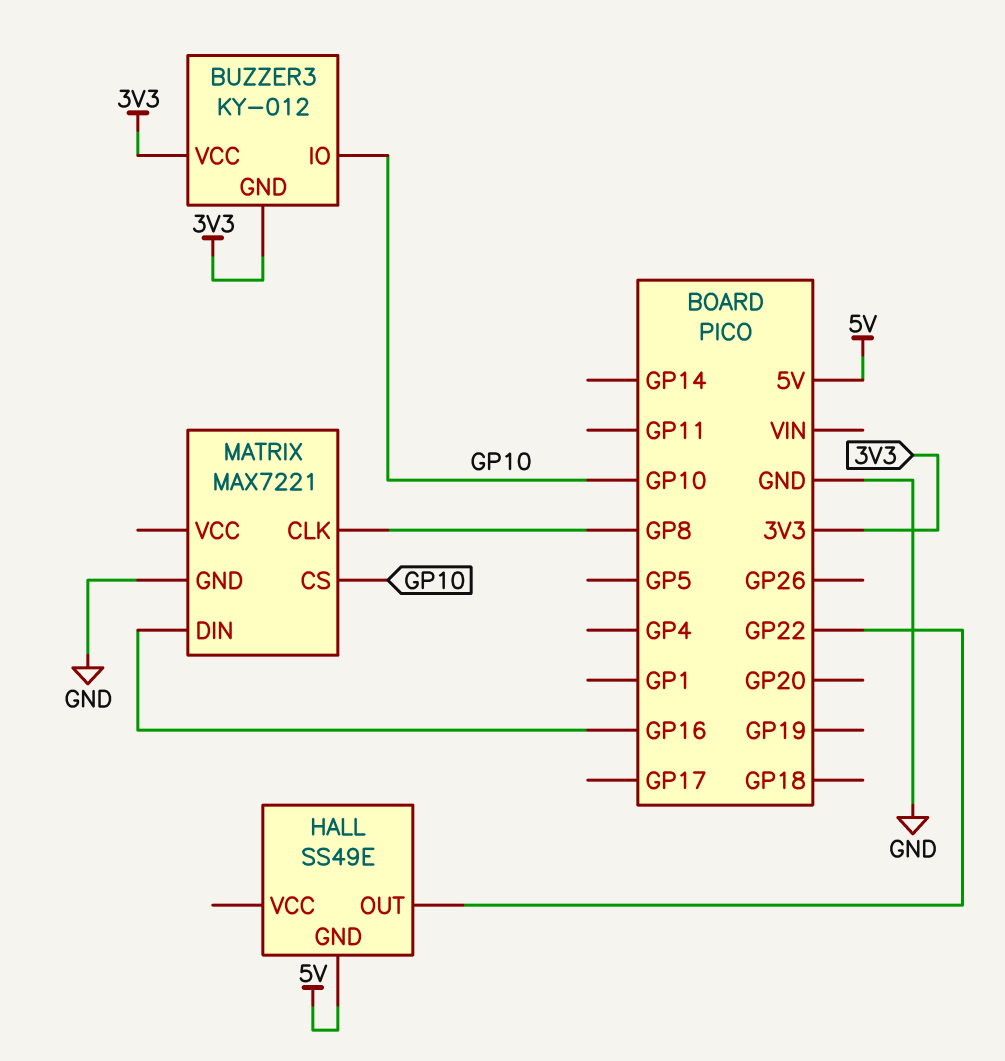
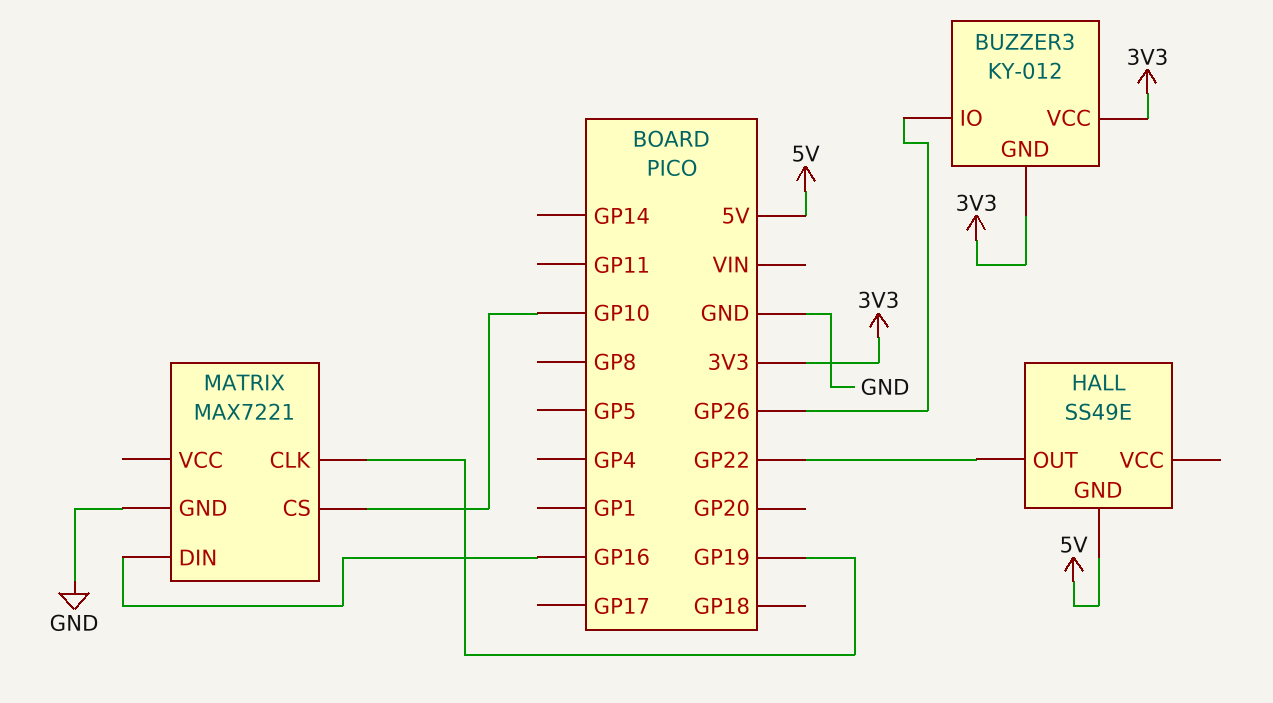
BUZZER3 pin IO: GP10 -> GP26
MATRIX pin CLK: GP8 -> GP19

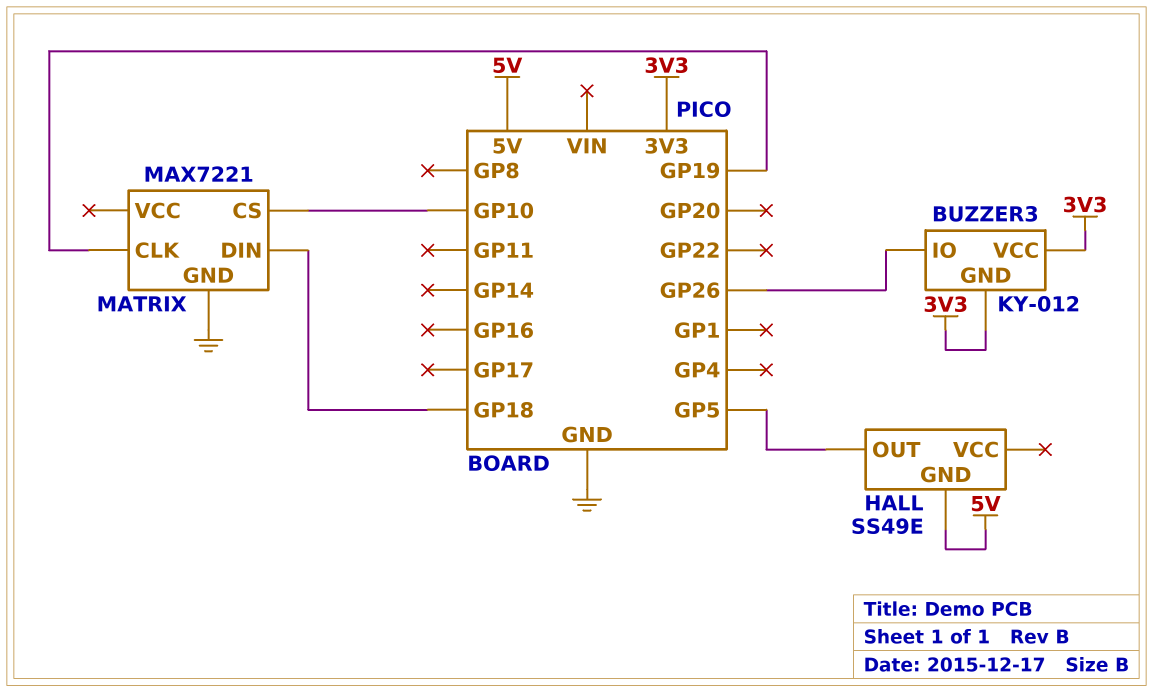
HALL pin OUT: GP22 -> GP5
MATRIX pin DIN: GP16 -> GP18

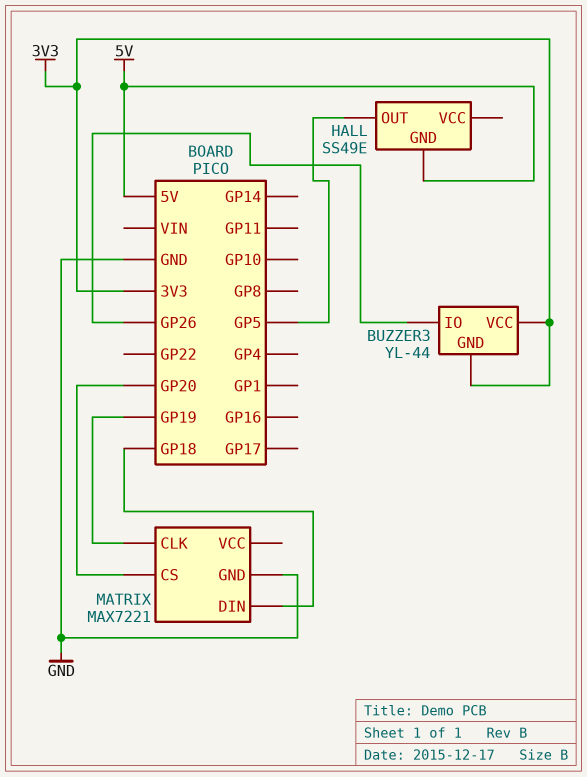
BUZZER3: KY-012 -> YL-44
MATRIX pin CS: GP10 -> GP20

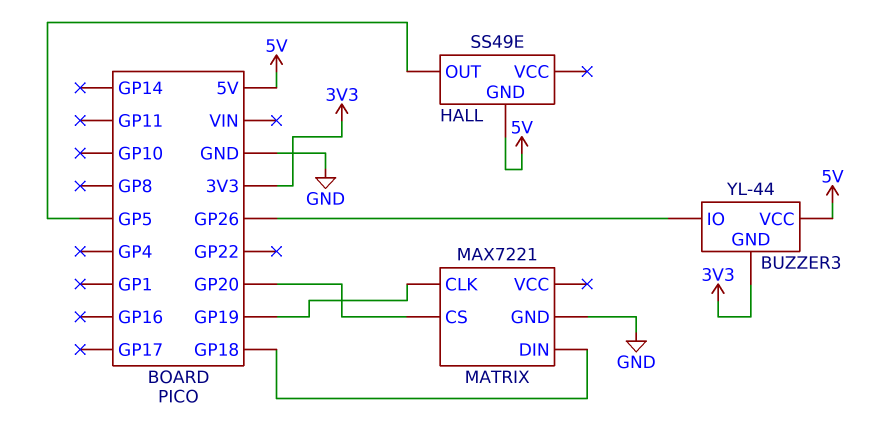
BUZZER3 pin VCC: 3V3 -> 5V

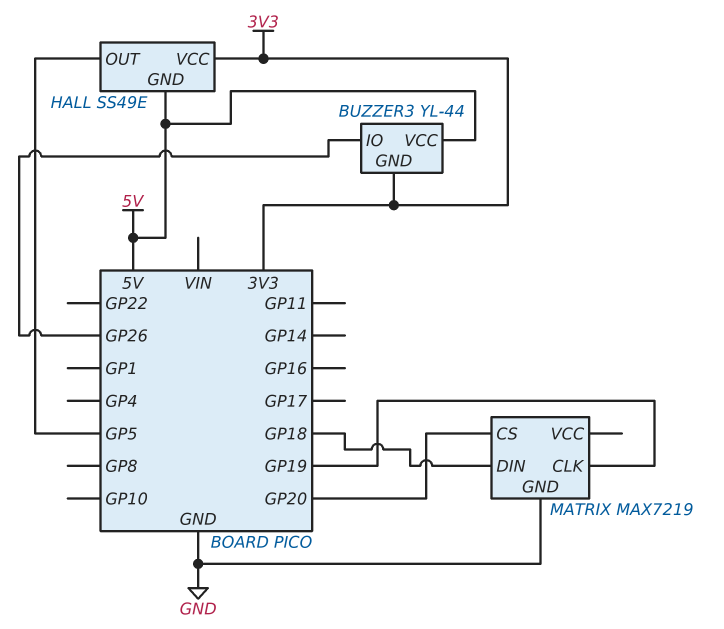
HALL pin VCC: none -> 3V3
MATRIX: MAX7221 -> MAX7219

